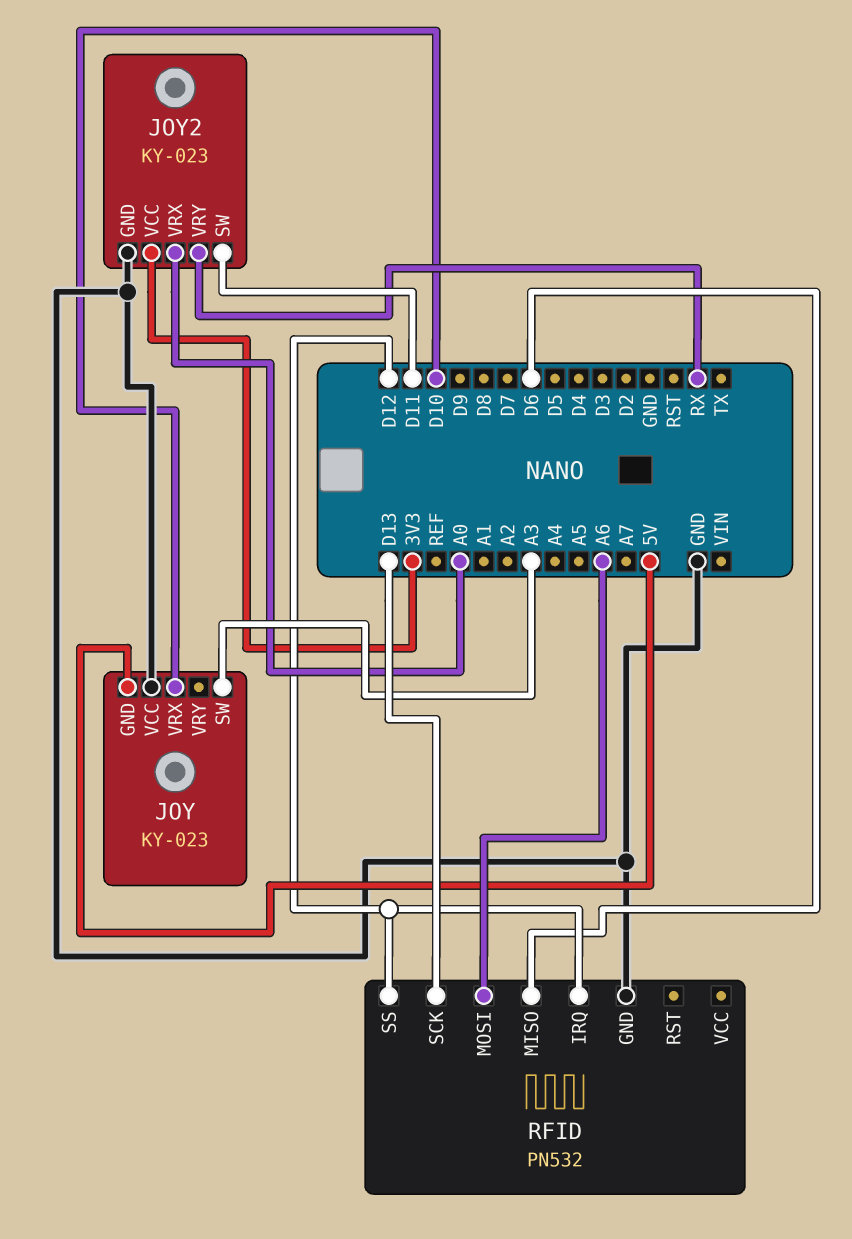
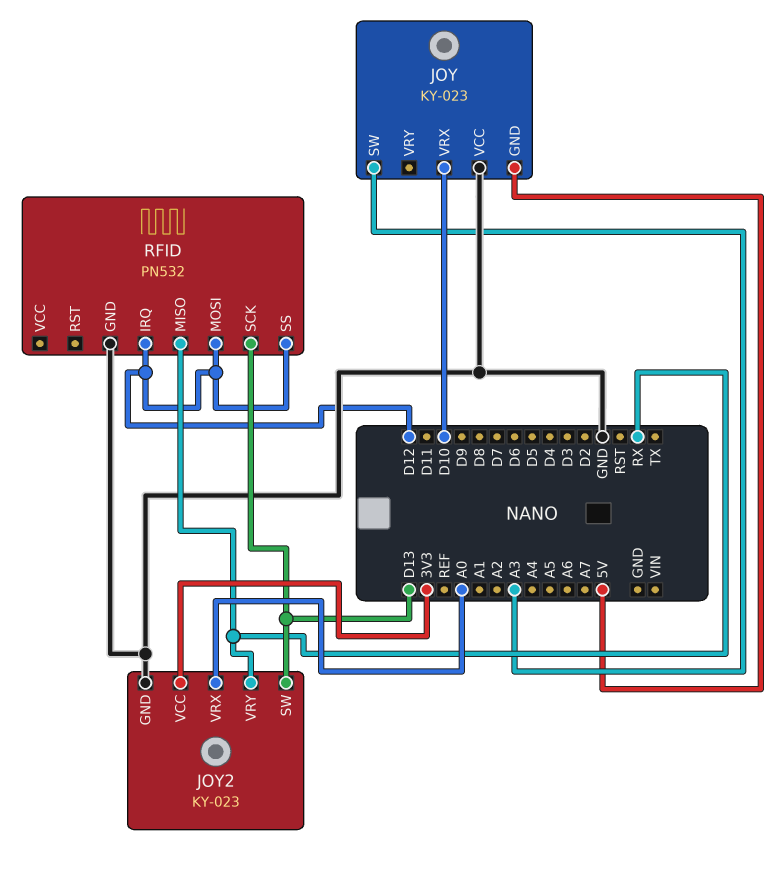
JOY2 pin SW: D11 -> D13
RFID pin MISO: D6 -> RX
RFID pin MOSI: A6 -> D12

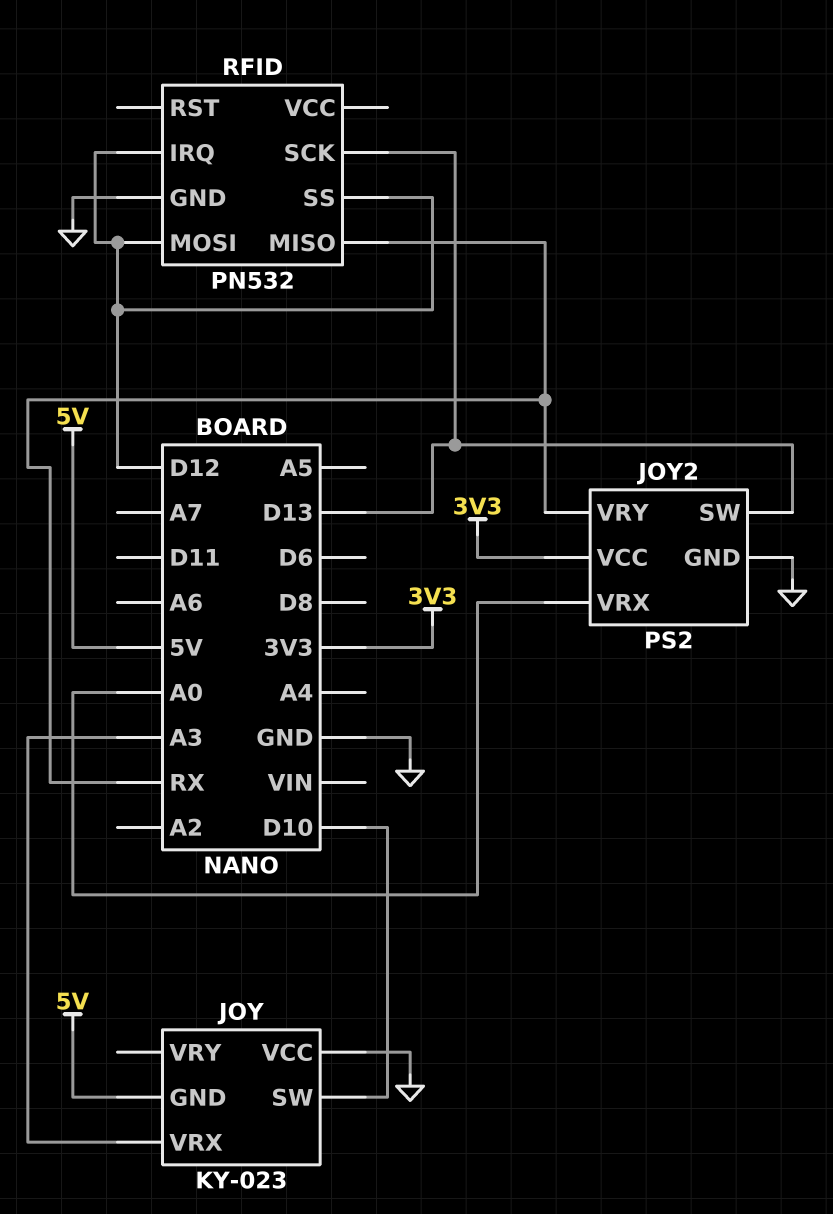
JOY pin SW: A3 -> D10
JOY pin VRX: D10 -> A3
JOY2: KY-023 -> PS2

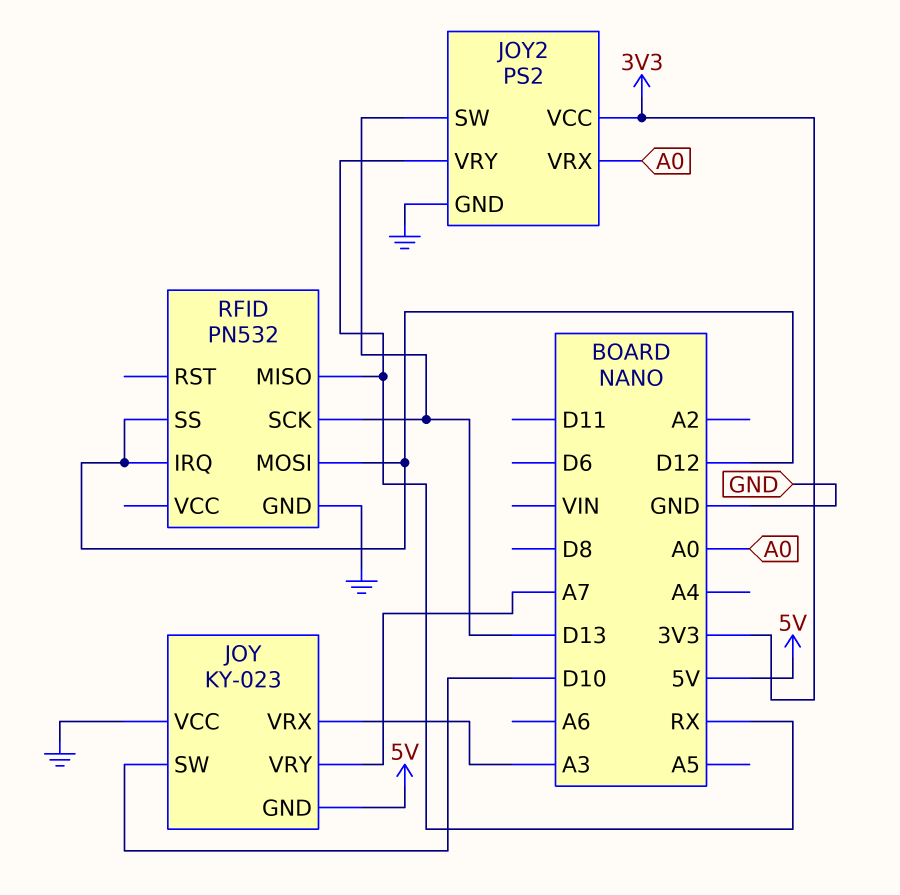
JOY pin VRY: none -> A7

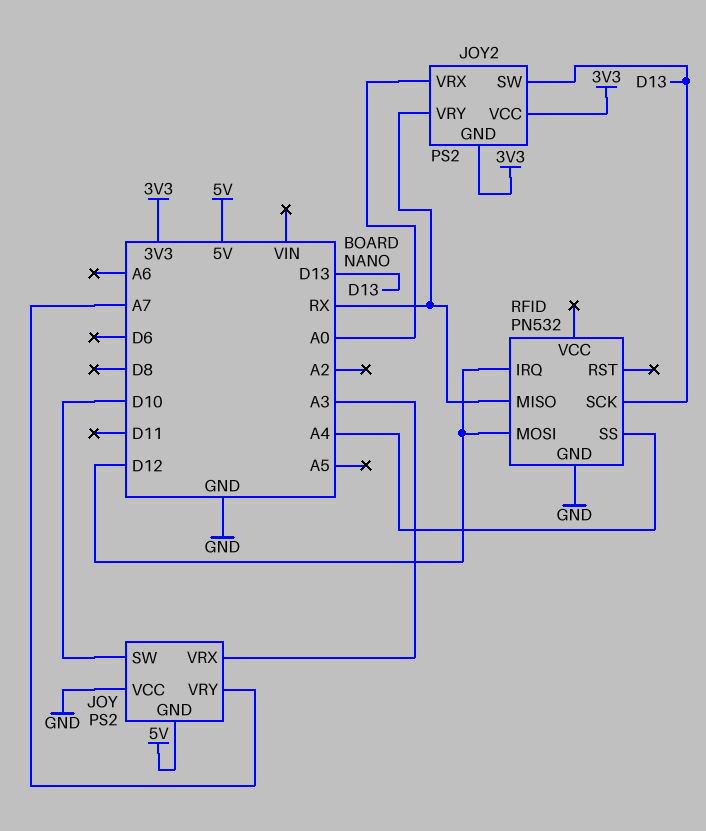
JOY: KY-023 -> PS2
JOY2 pin GND: GND -> 3V3
RFID pin SS: D12 -> A4

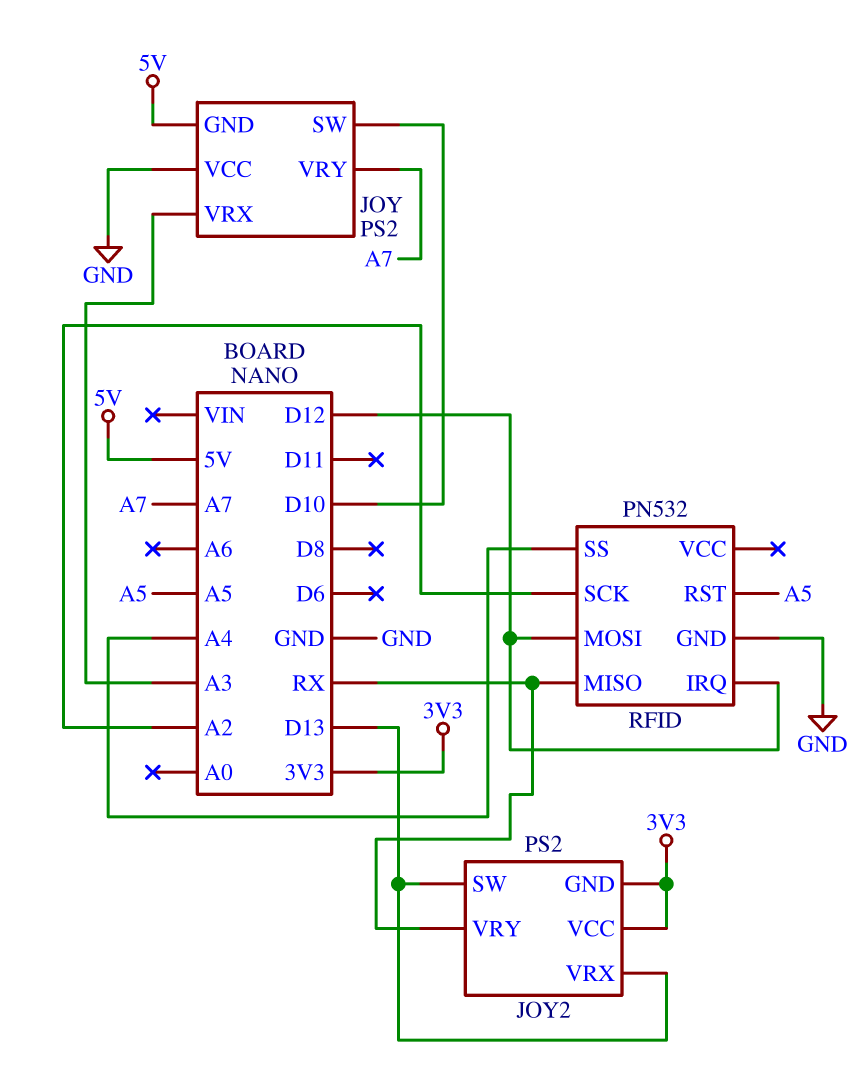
JOY2 pin VRX: A0 -> D13
RFID pin RST: none -> A5
RFID pin SCK: D13 -> A2

